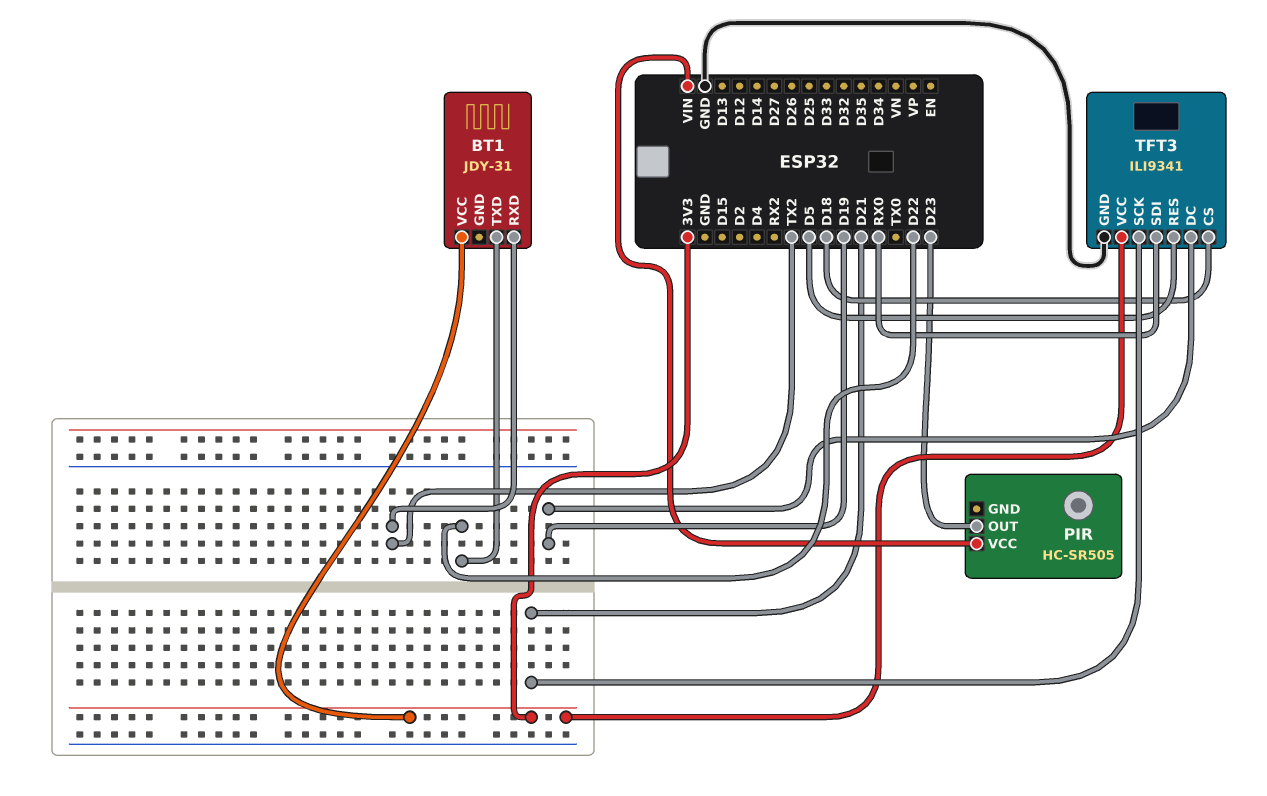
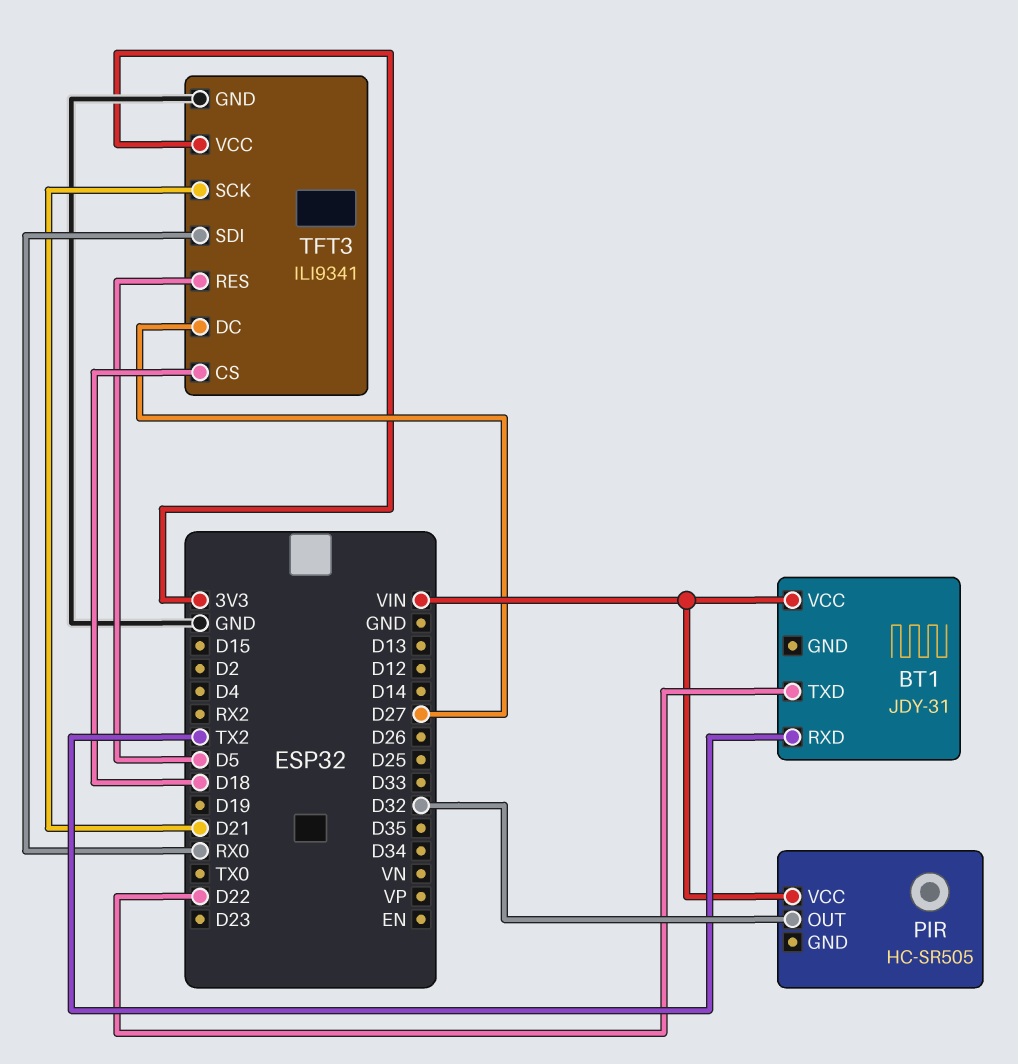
BT1 pin VCC: 3V3 -> VIN
PIR pin OUT: D23 -> D32
TFT3 pin DC: D19 -> D27

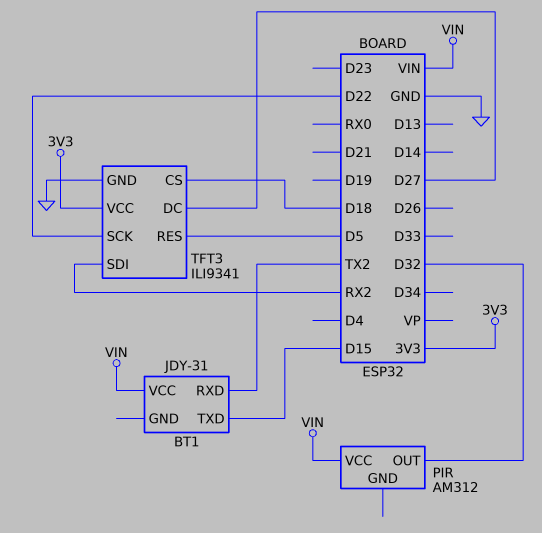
BT1 pin TXD: D22 -> D15
PIR: HC-SR505 -> AM312
TFT3 pin SCK: D21 -> D22
TFT3 pin SDI: RX0 -> RX2

